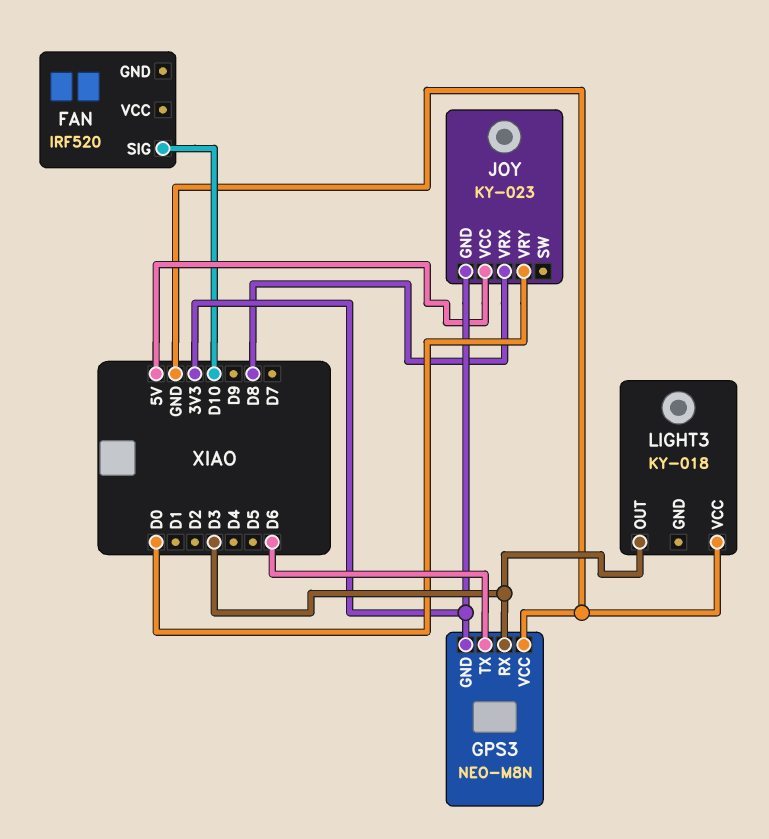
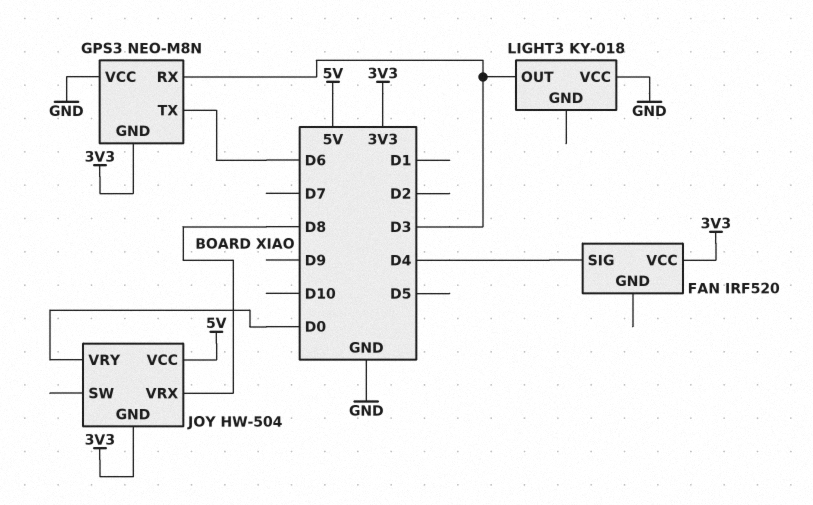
FAN pin SIG: D10 -> D4
FAN pin VCC: none -> 3V3
JOY: KY-023 -> HW-504

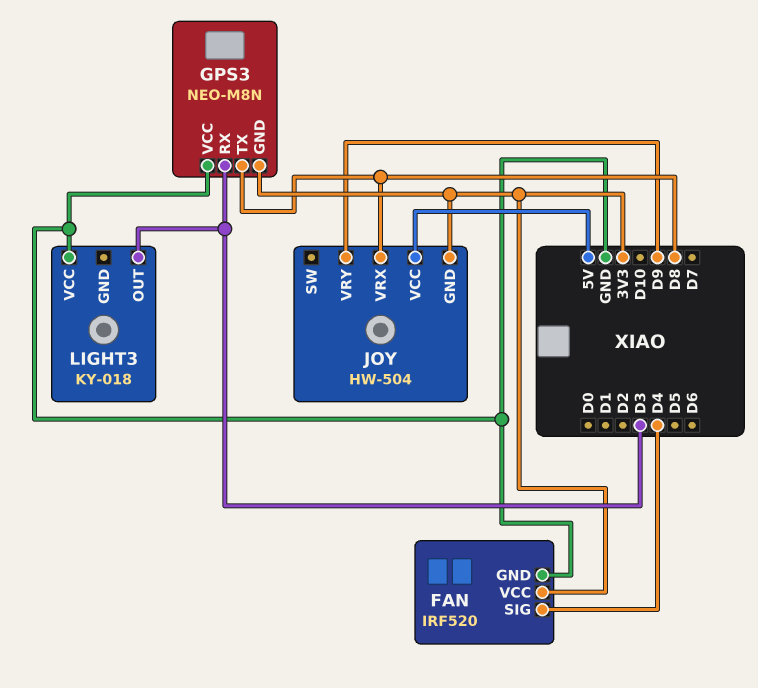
FAN pin GND: none -> GND
GPS3 pin TX: D6 -> D8
JOY pin VRY: D0 -> D9

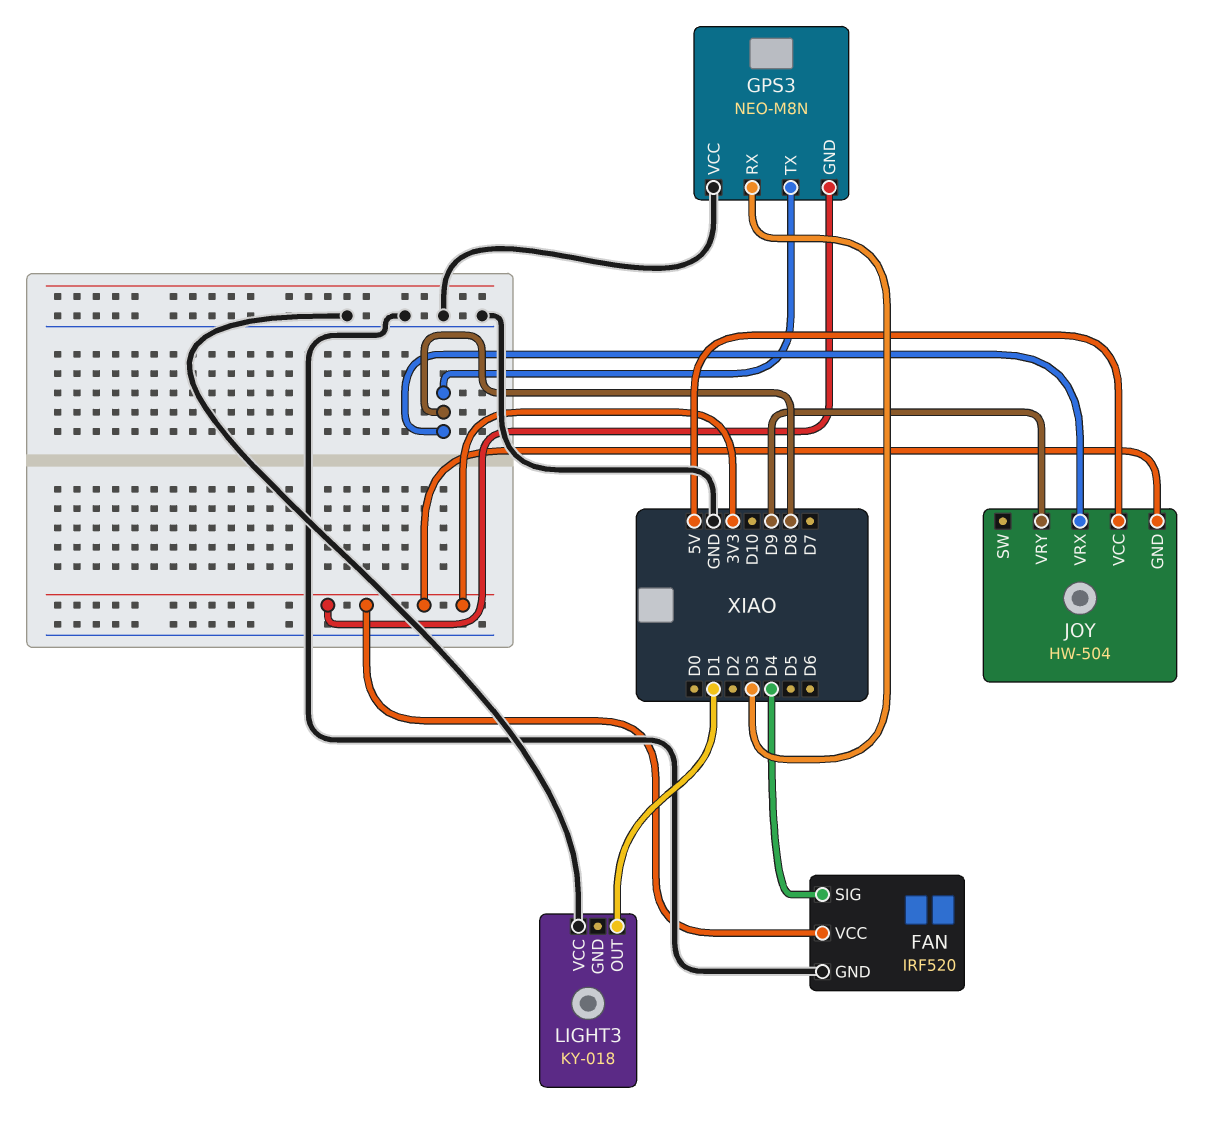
LIGHT3 pin OUT: D3 -> D1

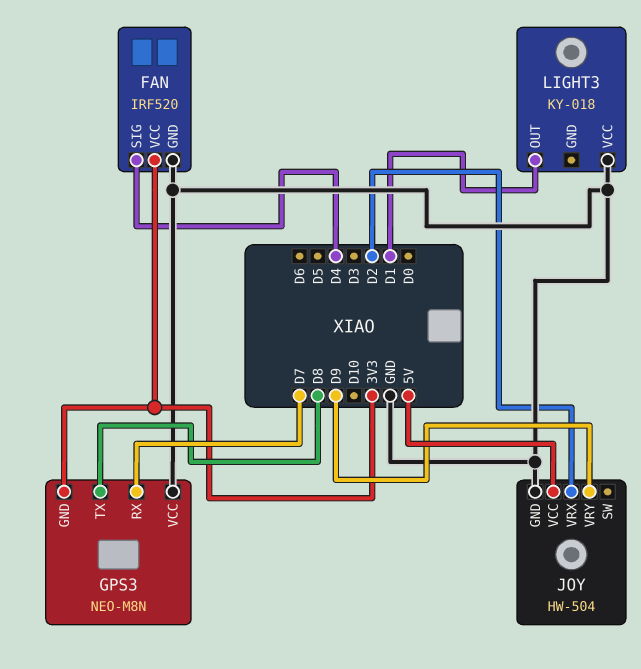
GPS3 pin RX: D3 -> D7
JOY pin GND: 3V3 -> GND
JOY pin VRX: D8 -> D2

